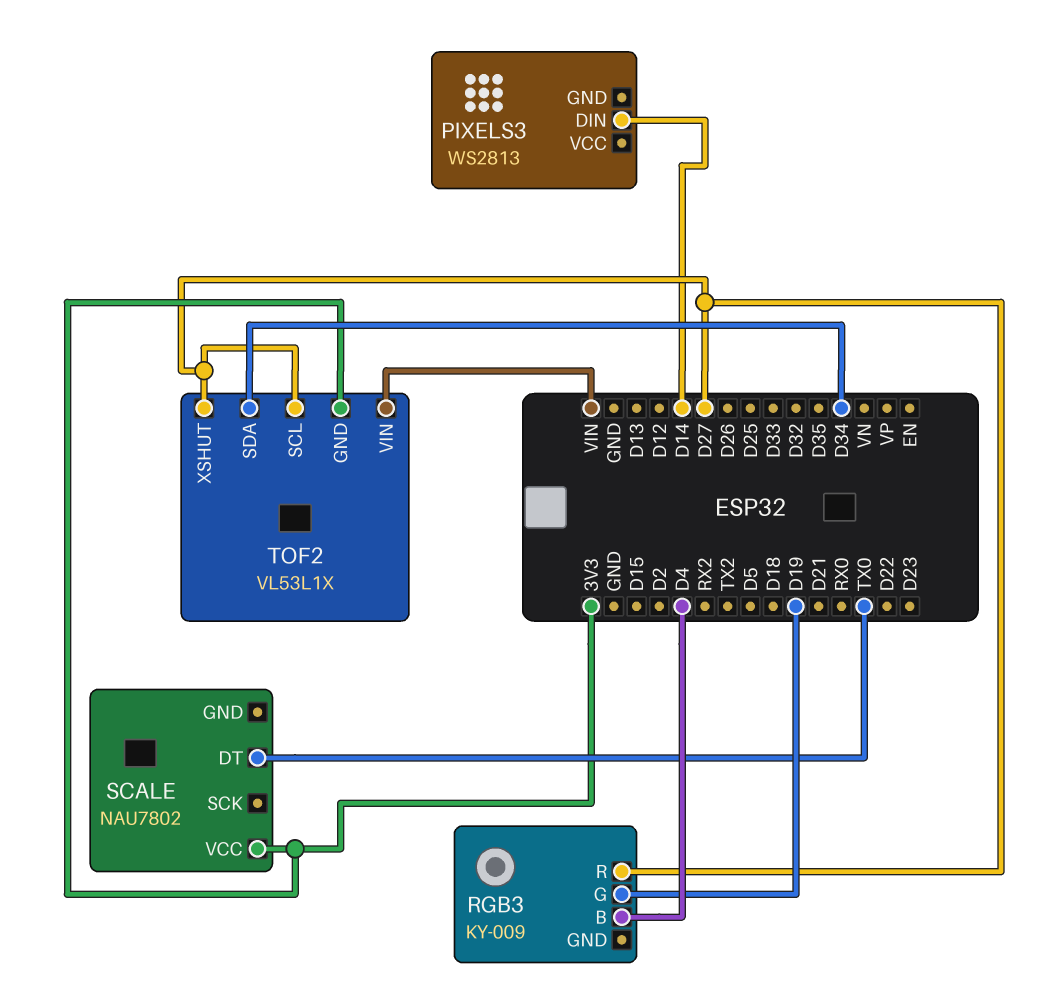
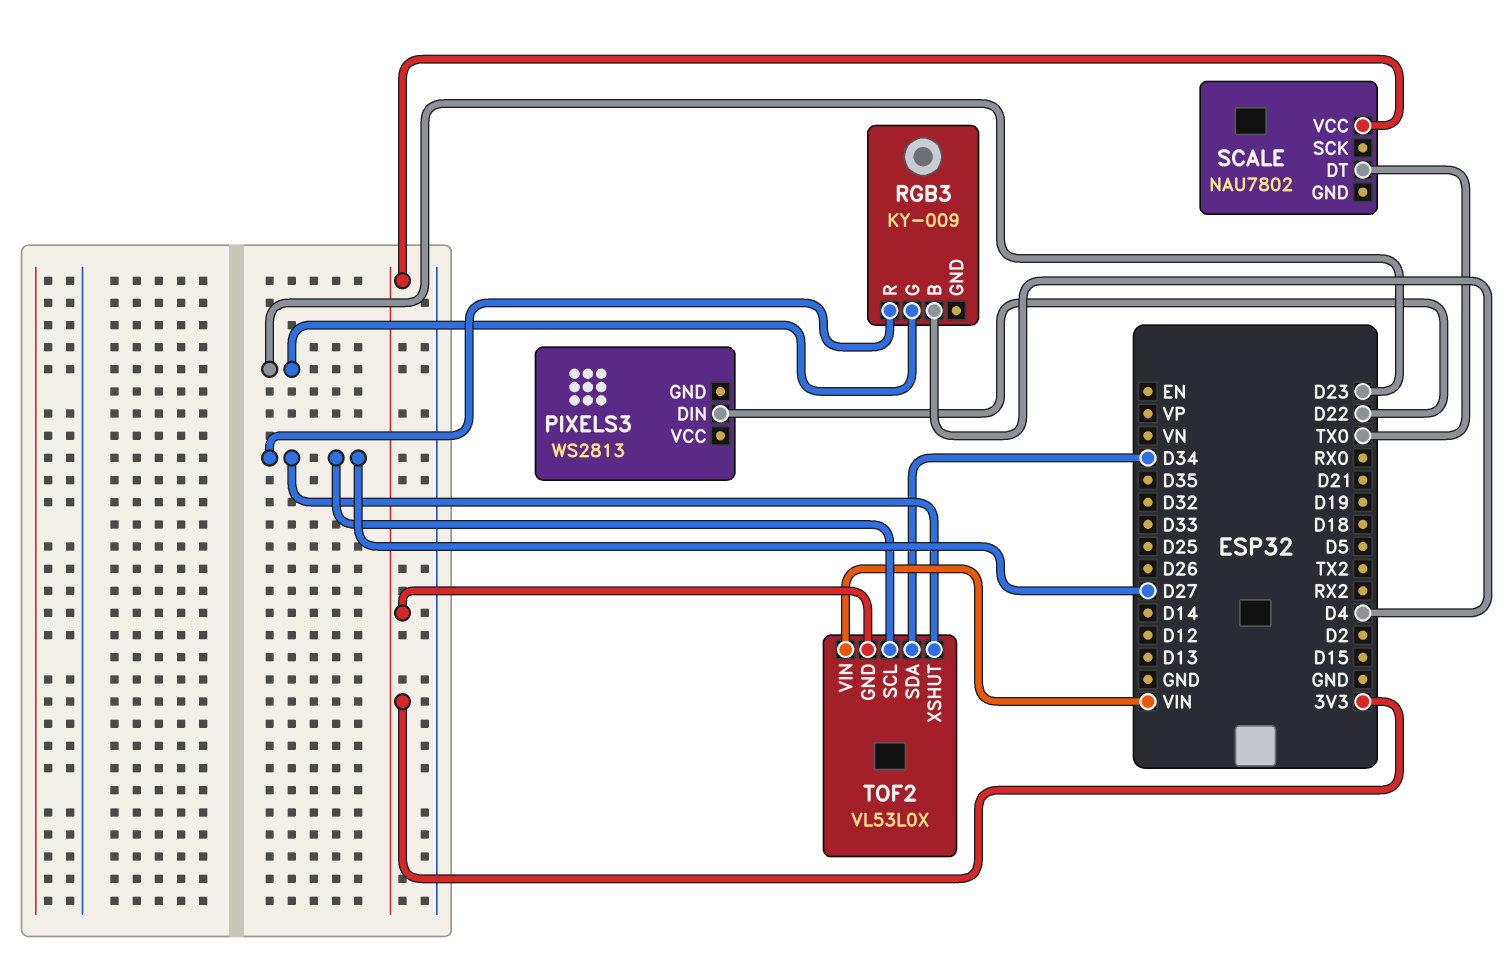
PIXELS3 pin DIN: D14 -> D22
RGB3 pin G: D19 -> D23
TOF2: VL53L1X -> VL53L0X

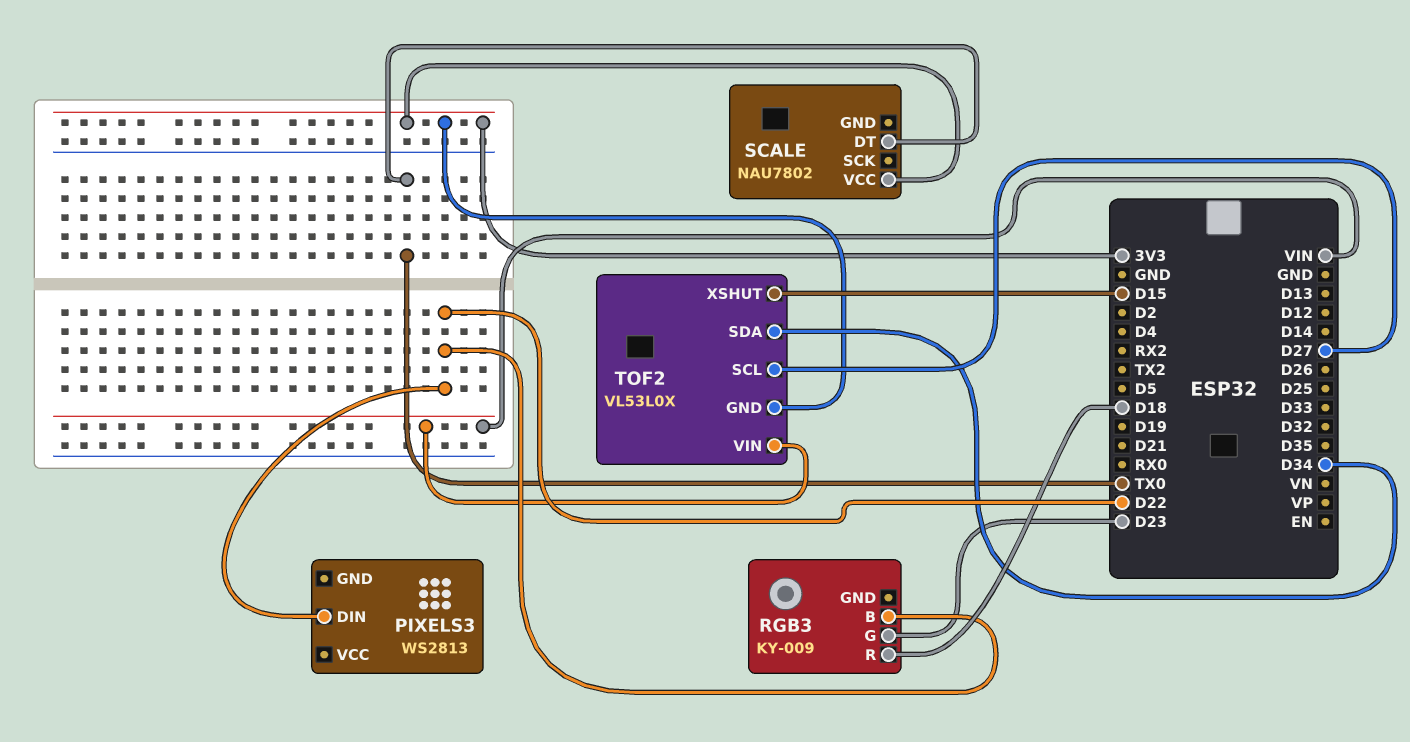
RGB3 pin B: D4 -> D22
RGB3 pin R: D27 -> D18
TOF2 pin XSHUT: D27 -> D15

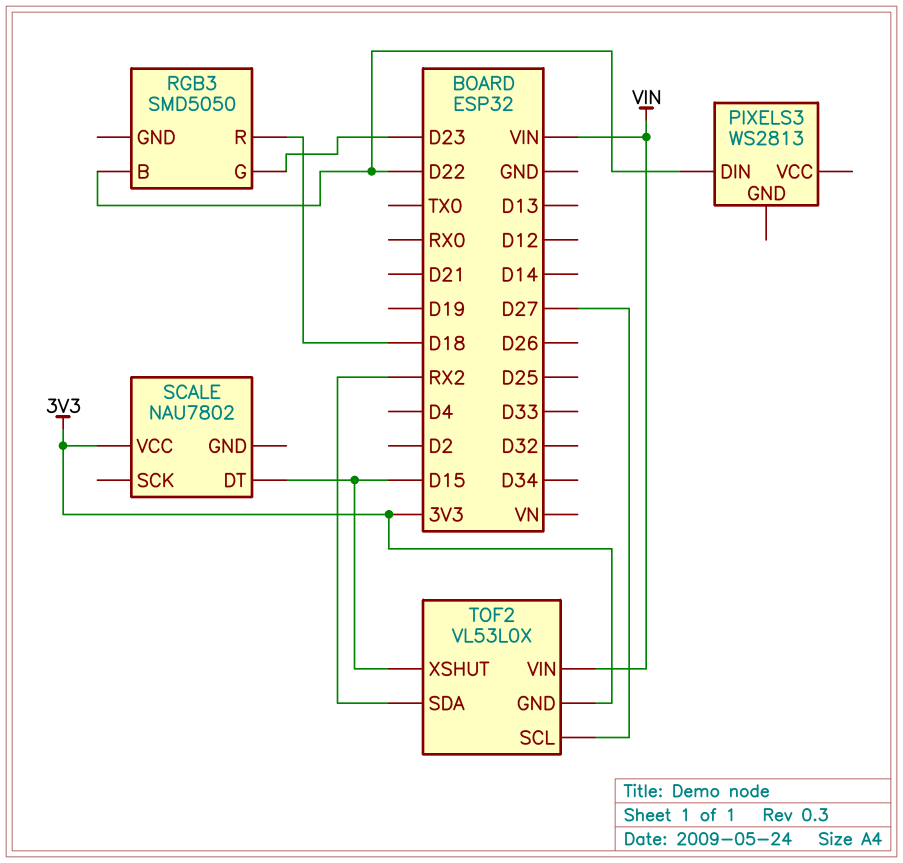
RGB3: KY-009 -> SMD5050
SCALE pin DT: TX0 -> D15
TOF2 pin SDA: D34 -> RX2

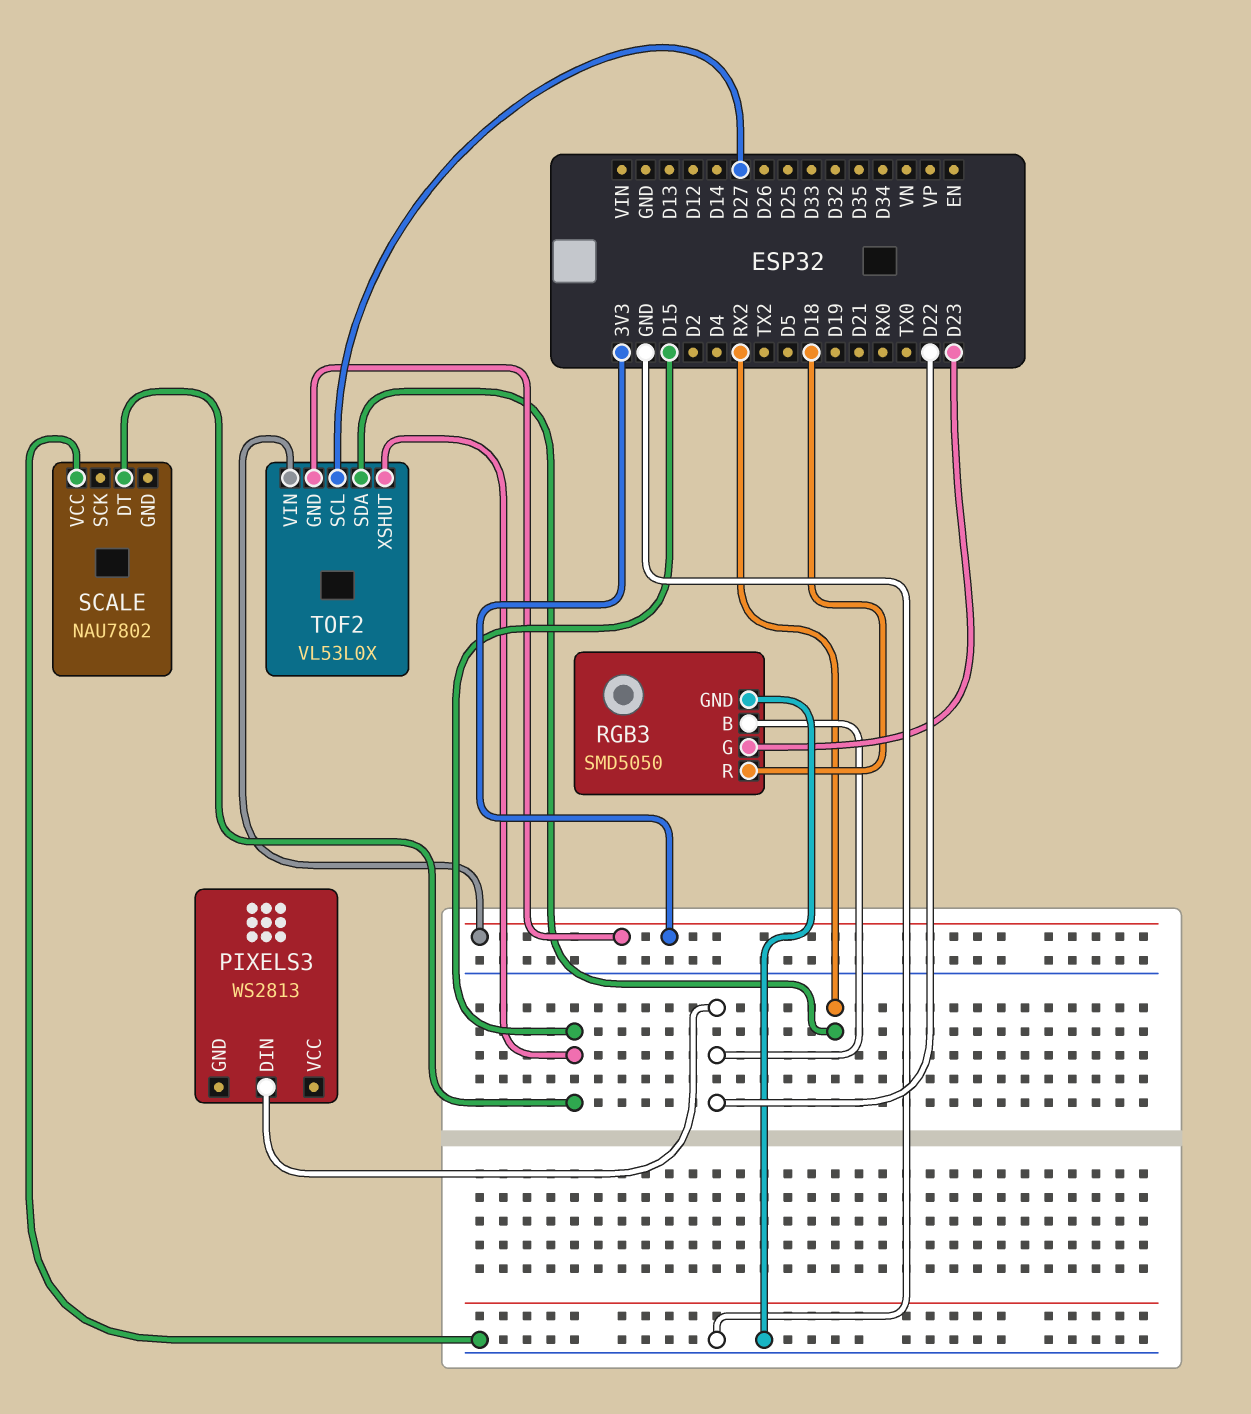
RGB3 pin GND: none -> GND
SCALE pin VCC: 3V3 -> GND
TOF2 pin VIN: VIN -> 3V3

